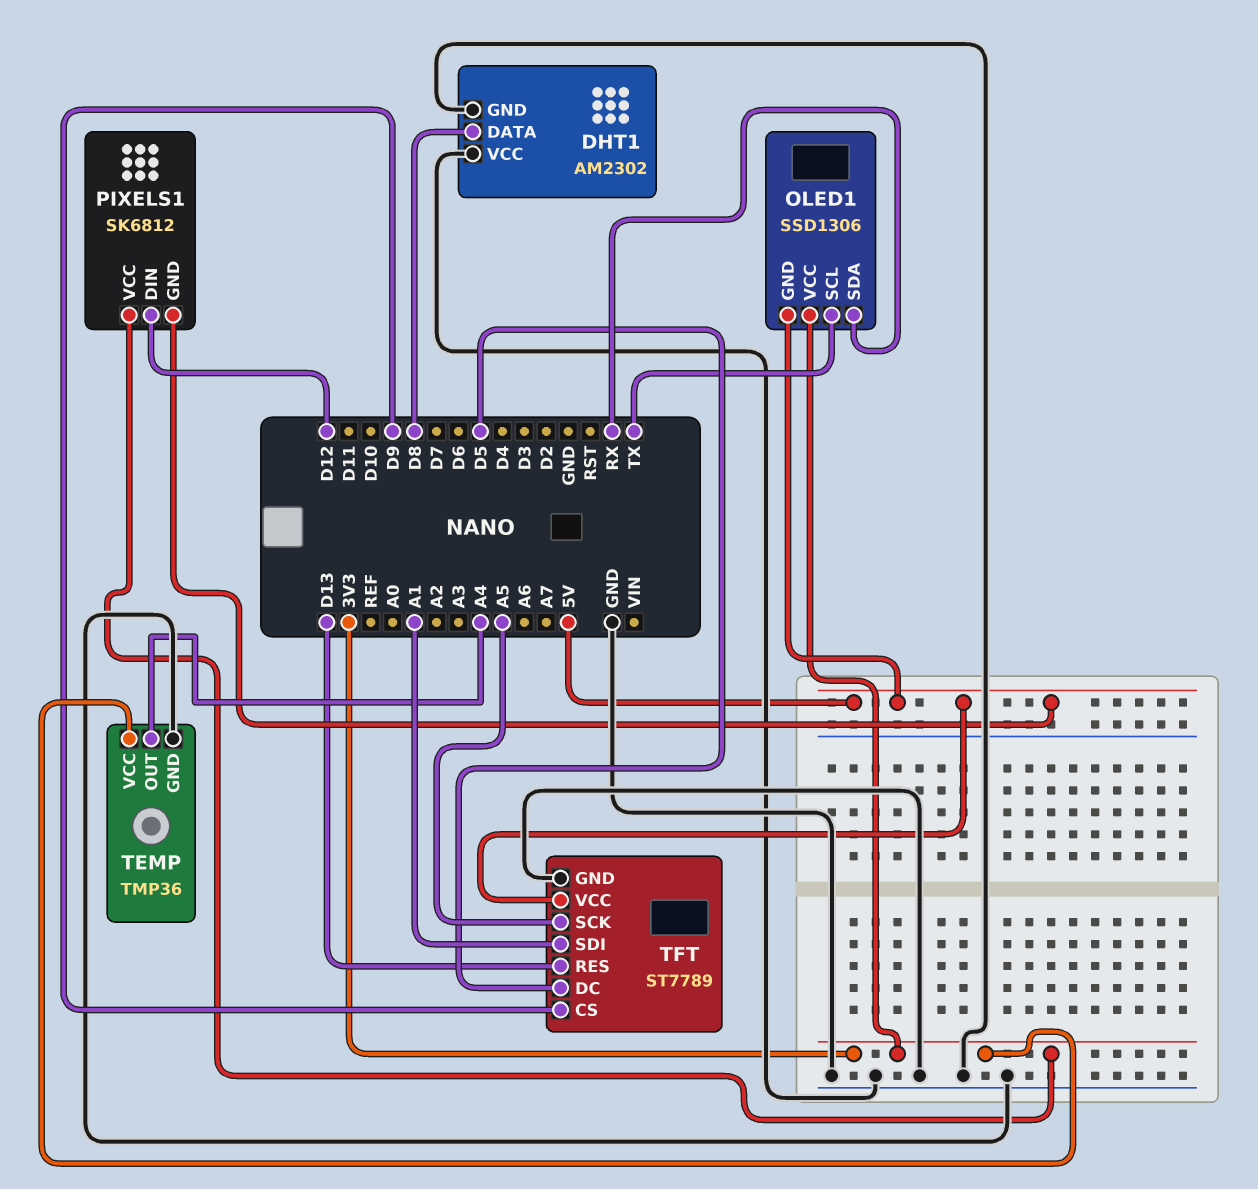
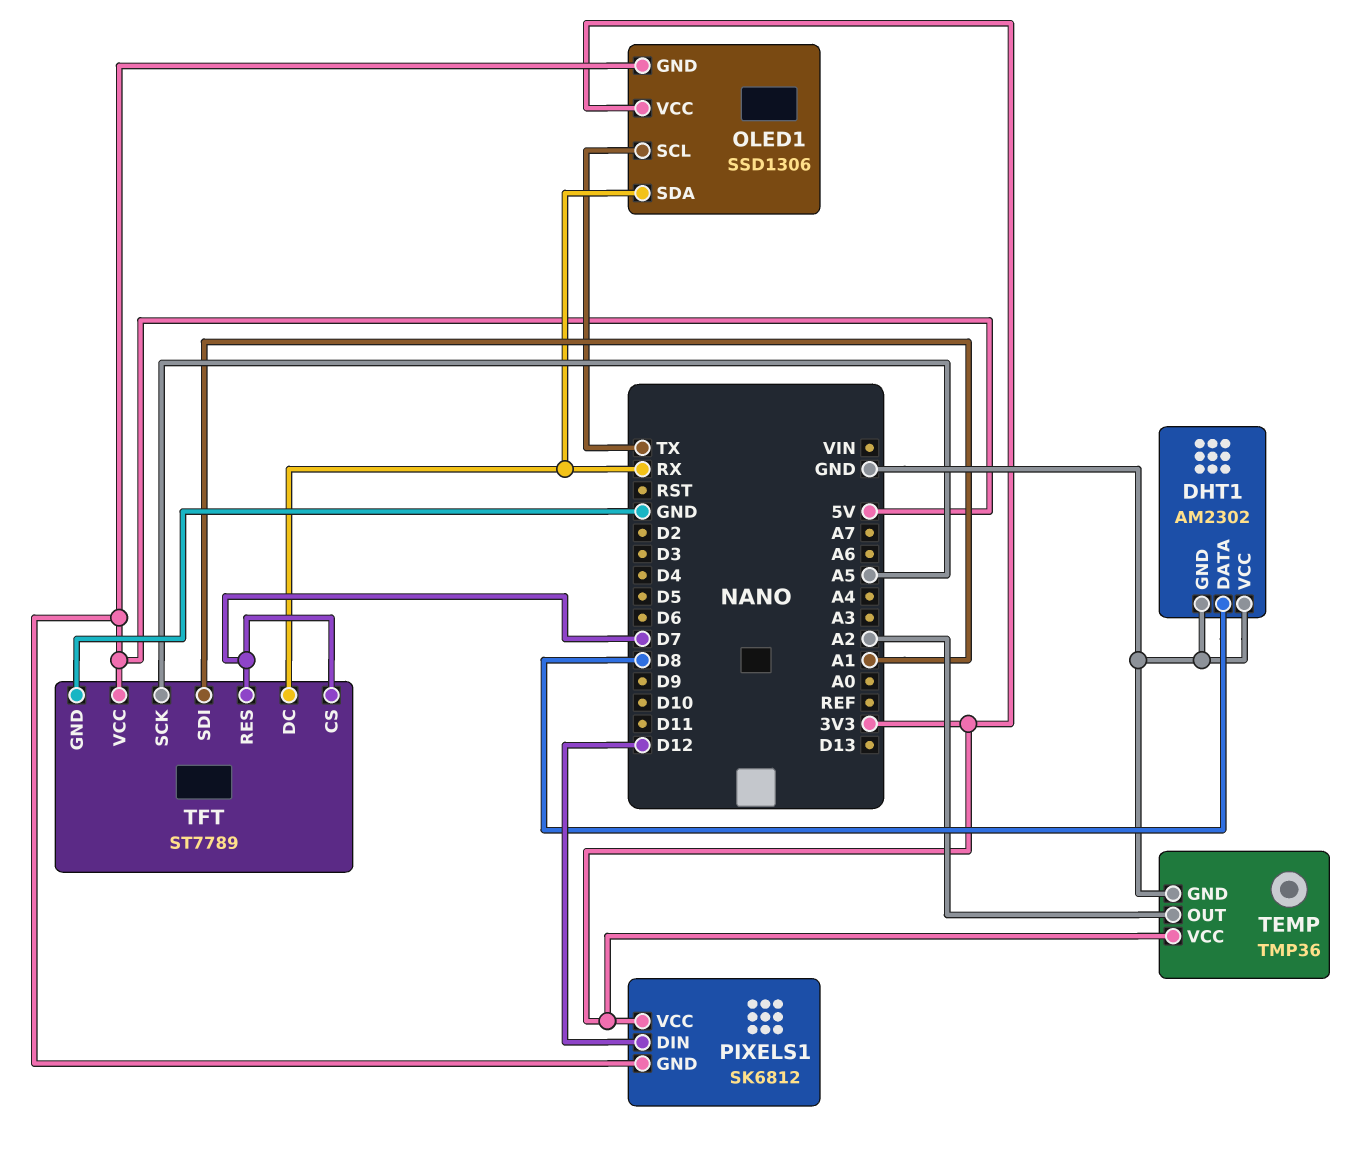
TEMP pin OUT: A4 -> A2
TFT pin CS: D9 -> D7
TFT pin DC: D5 -> RX
TFT pin RES: D13 -> D7

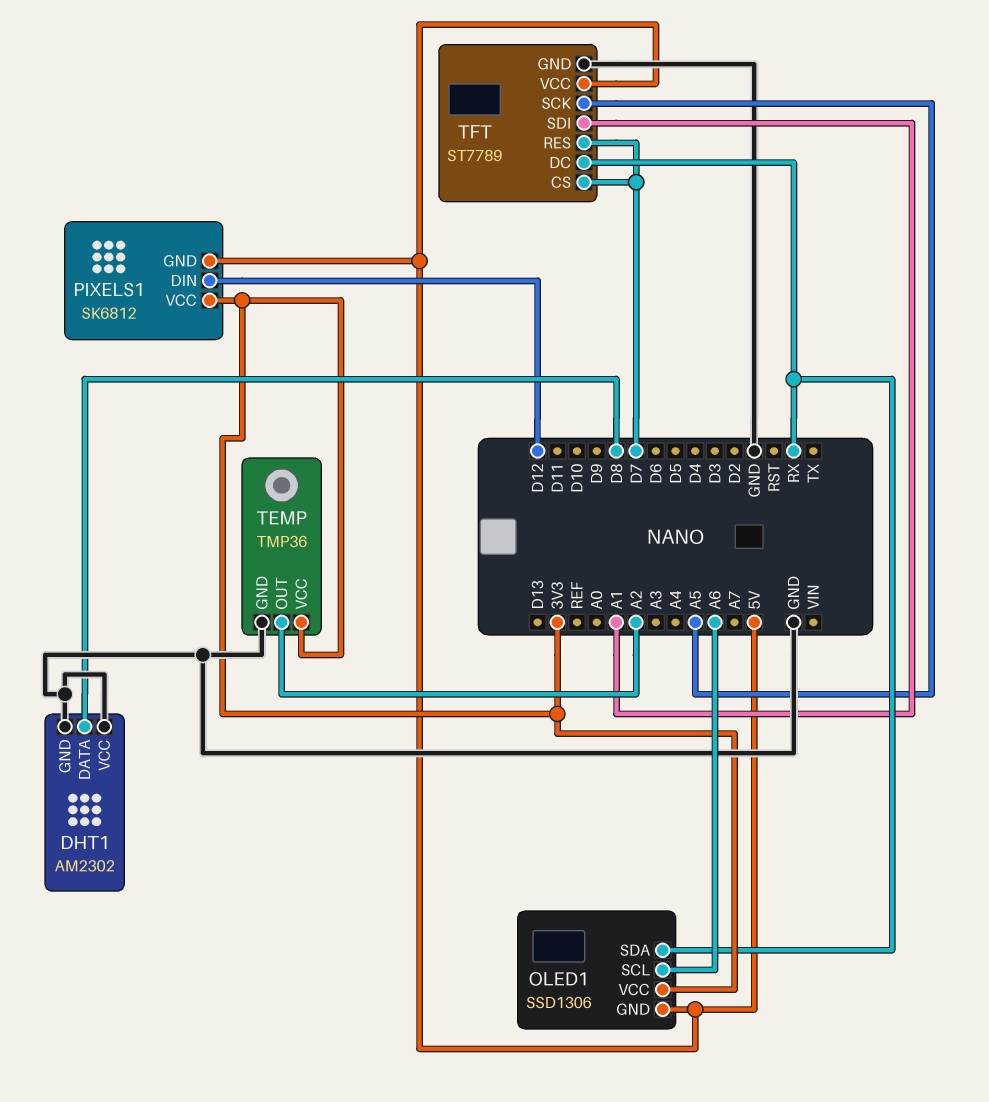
OLED1 pin SCL: TX -> A6

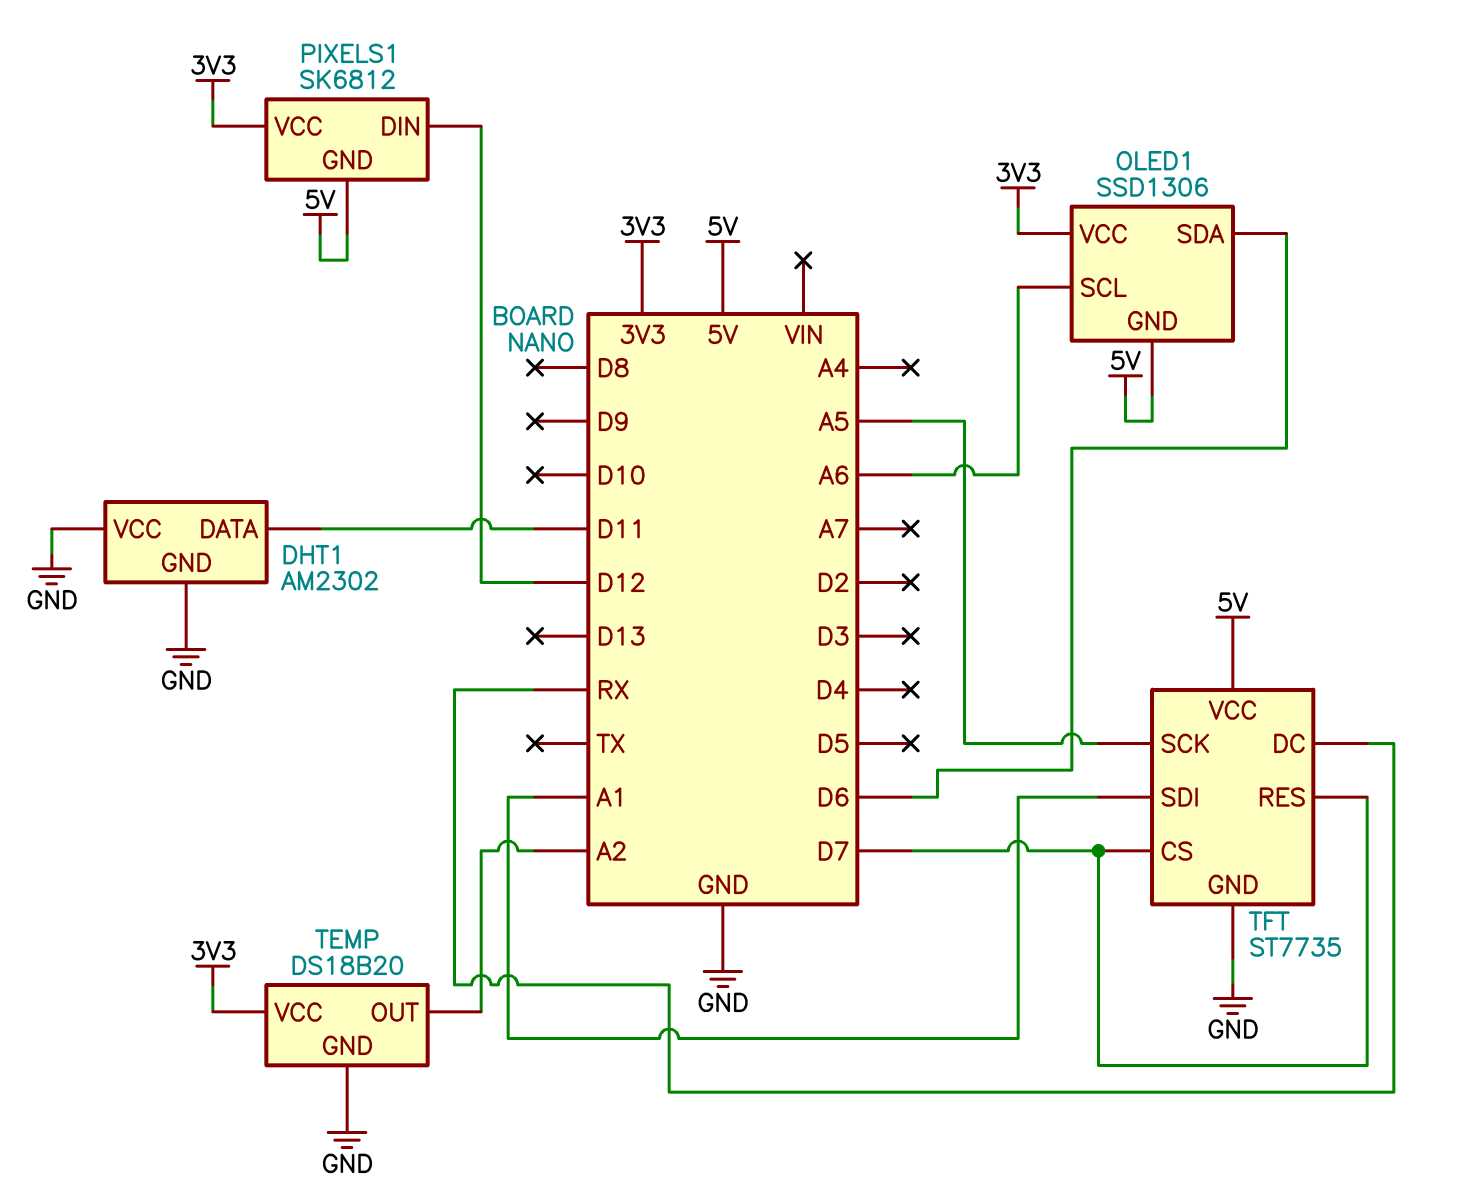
DHT1 pin DATA: D8 -> D11
OLED1 pin SDA: RX -> D6
TEMP: TMP36 -> DS18B20
TFT: ST7789 -> ST7735

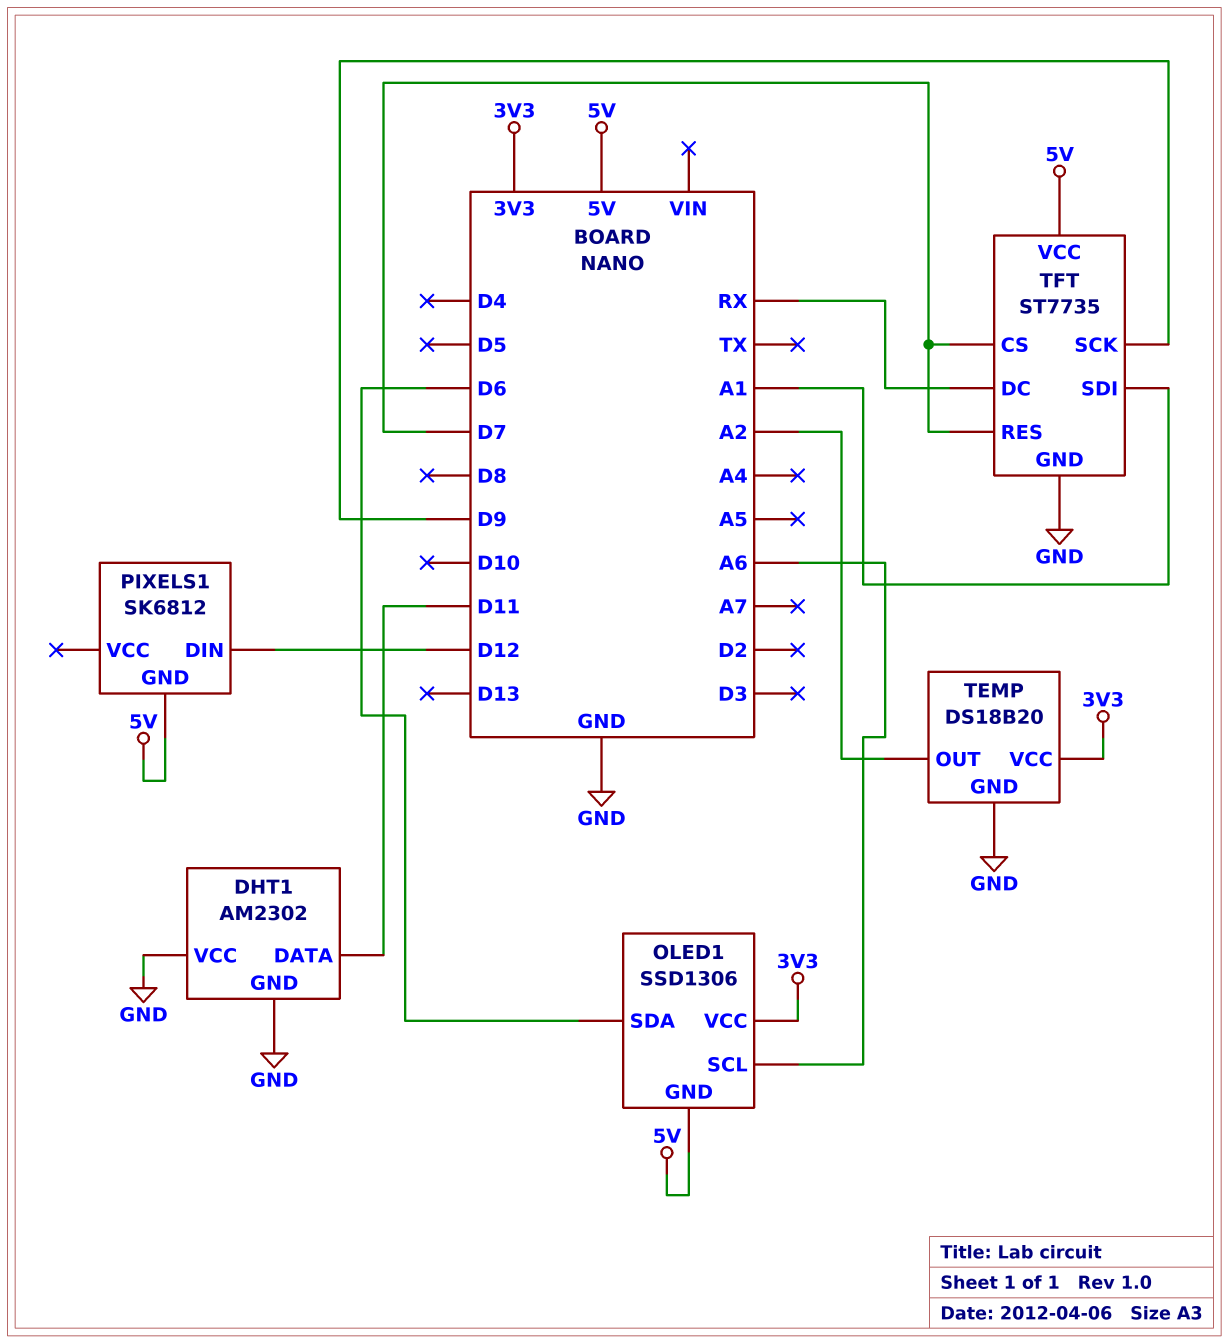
PIXELS1 pin VCC: 3V3 -> none
TFT pin SCK: A5 -> D9

